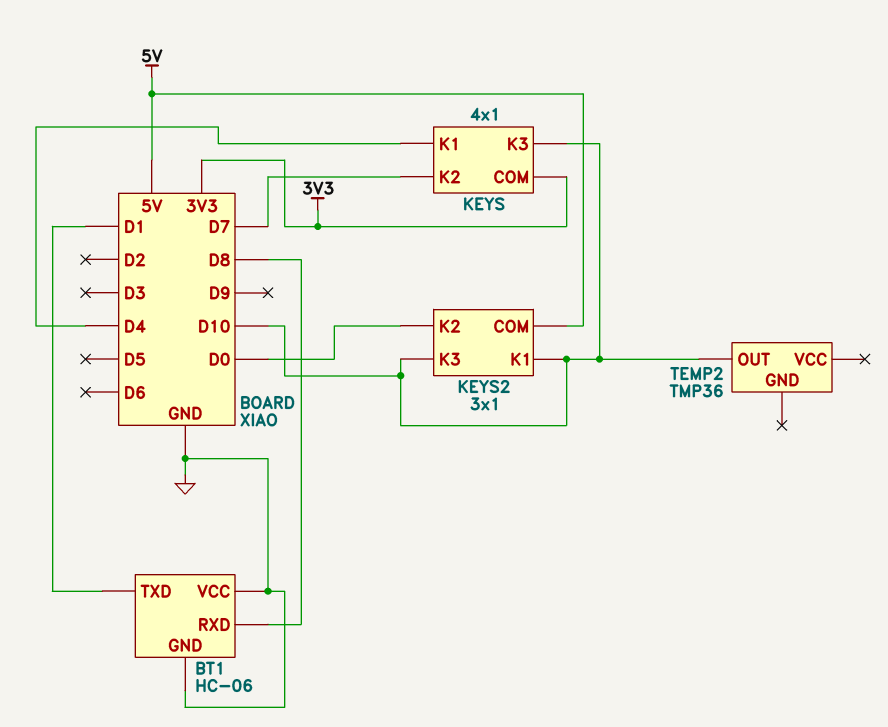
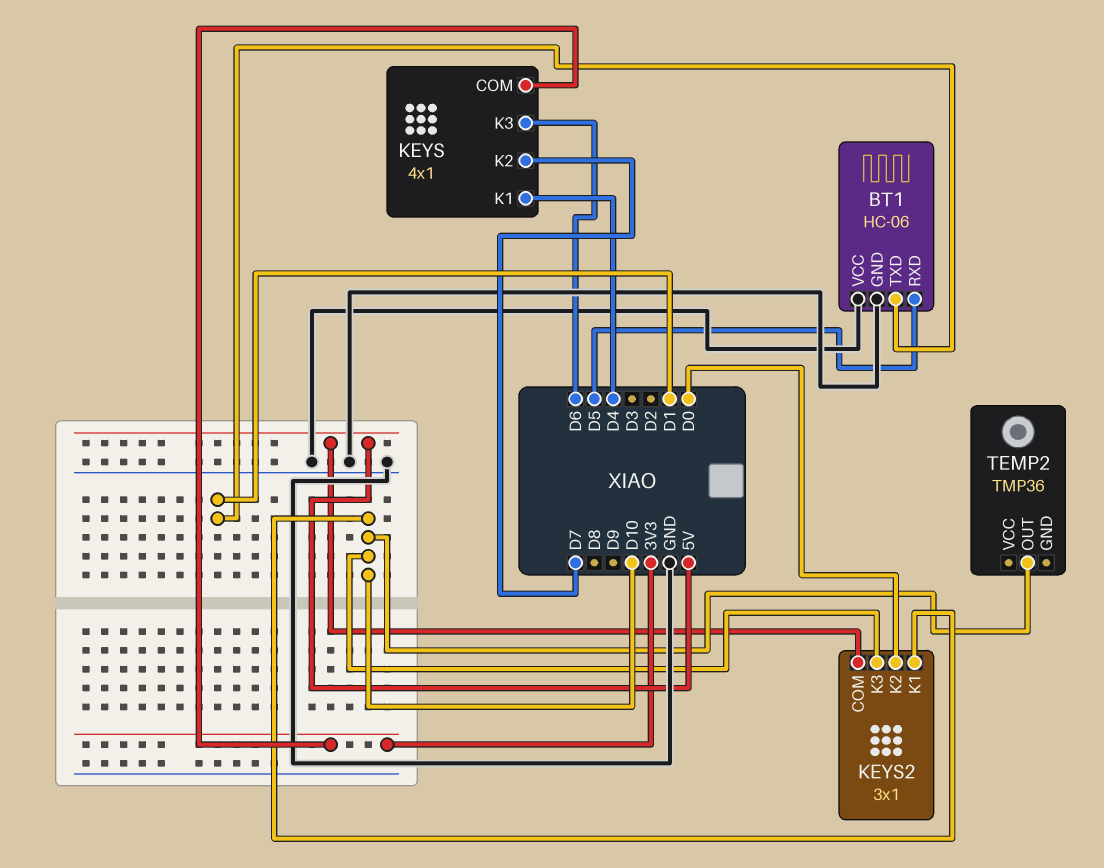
BT1 pin RXD: D8 -> D5
KEYS pin K3: D10 -> D6

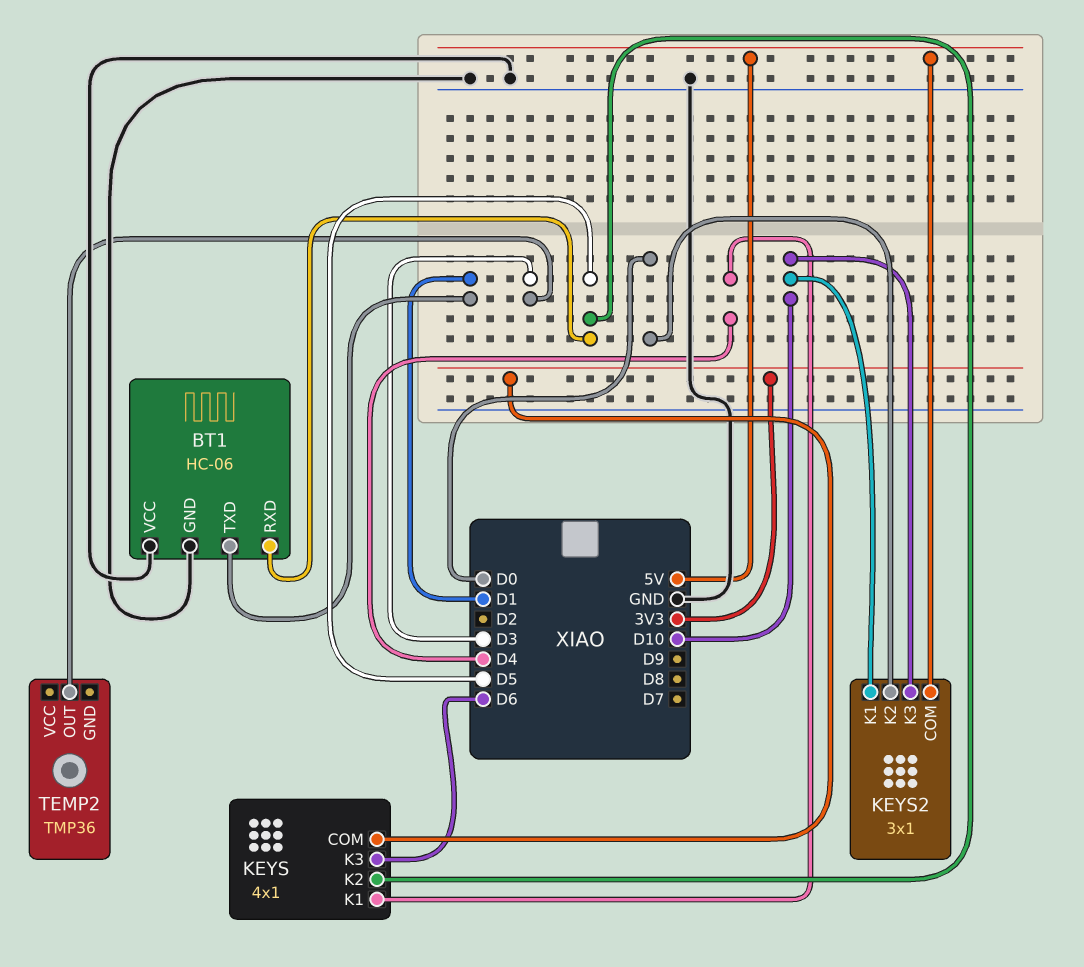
KEYS pin K2: D7 -> D5
TEMP2 pin OUT: D10 -> D3

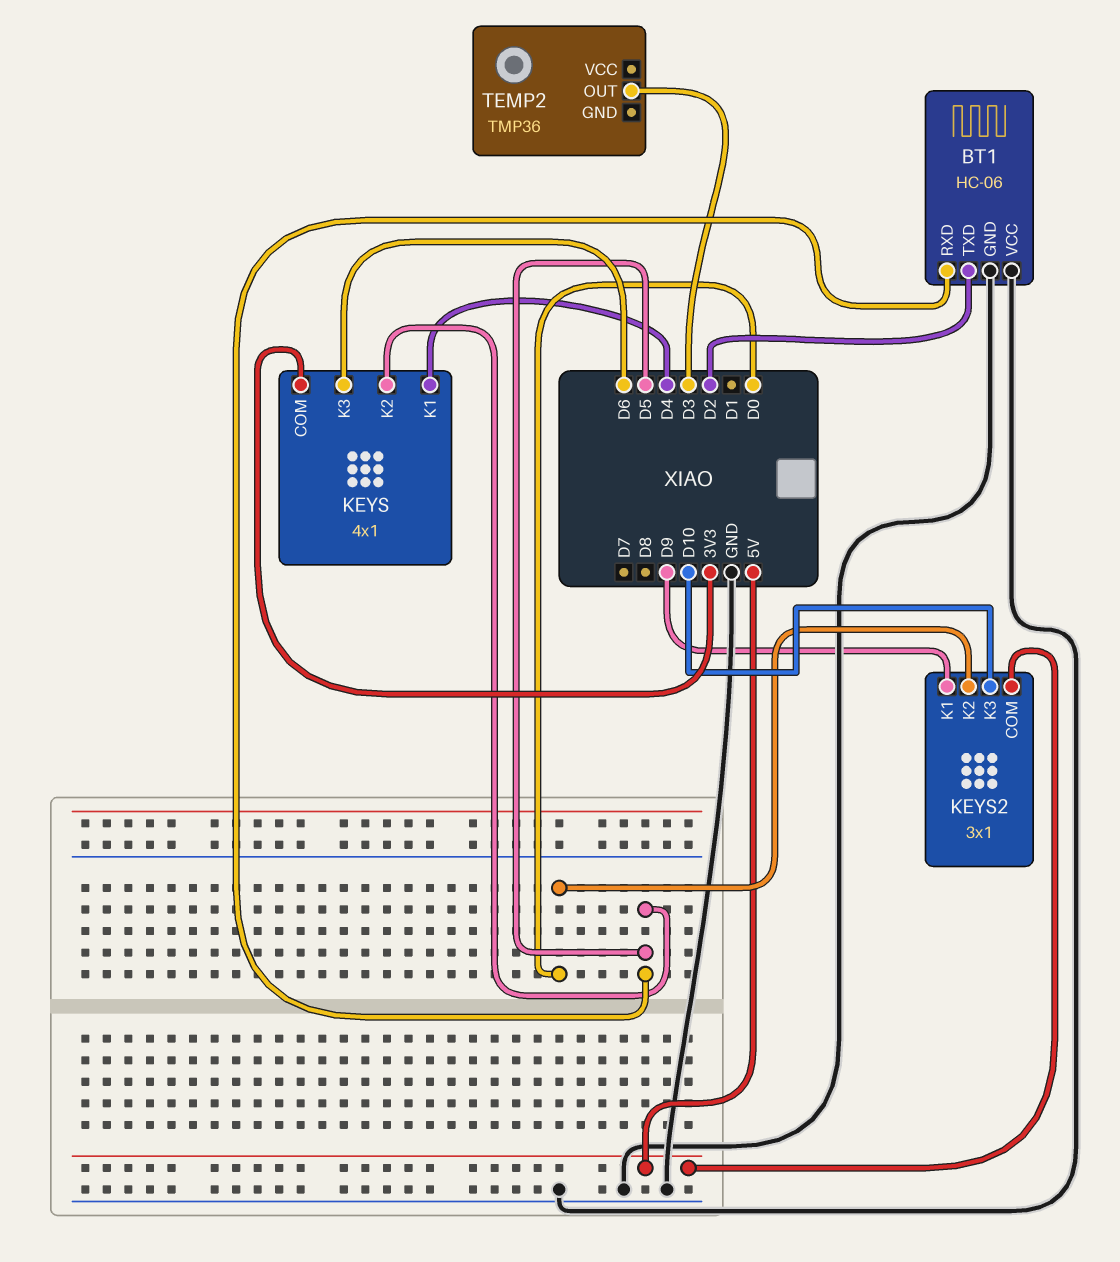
BT1 pin TXD: D1 -> D2
KEYS2 pin K1: D10 -> D9

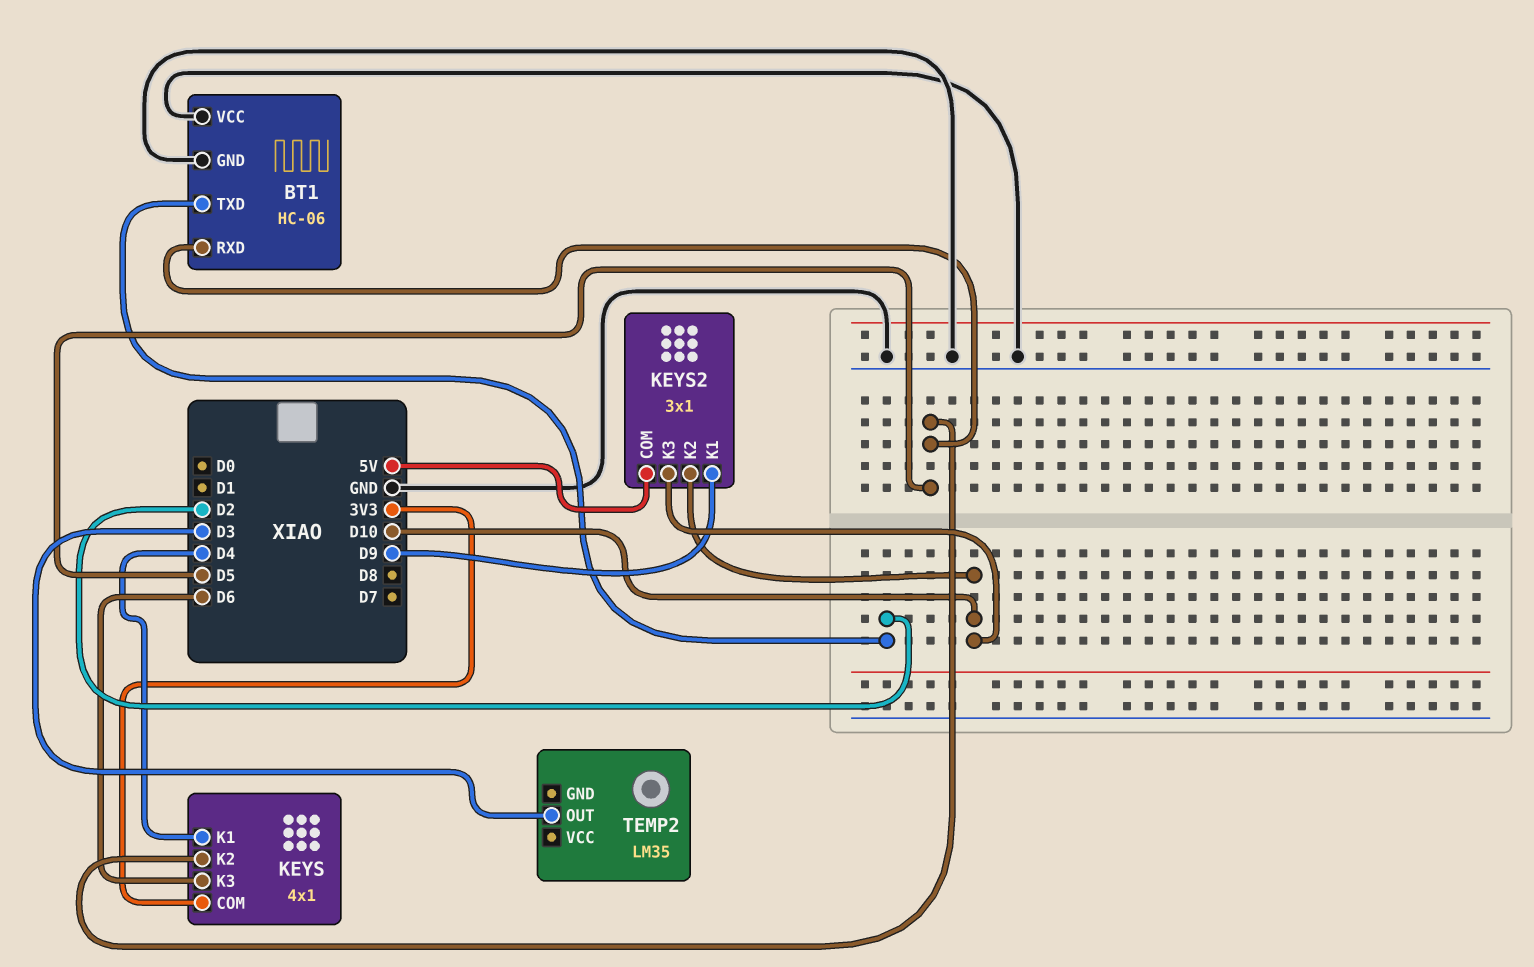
KEYS2 pin K2: D0 -> D10
TEMP2: TMP36 -> LM35

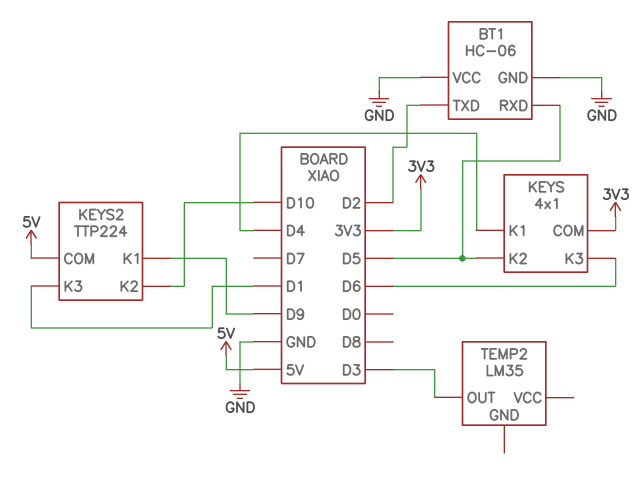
KEYS2: 3x1 -> TTP224
KEYS2 pin K3: D10 -> D1

